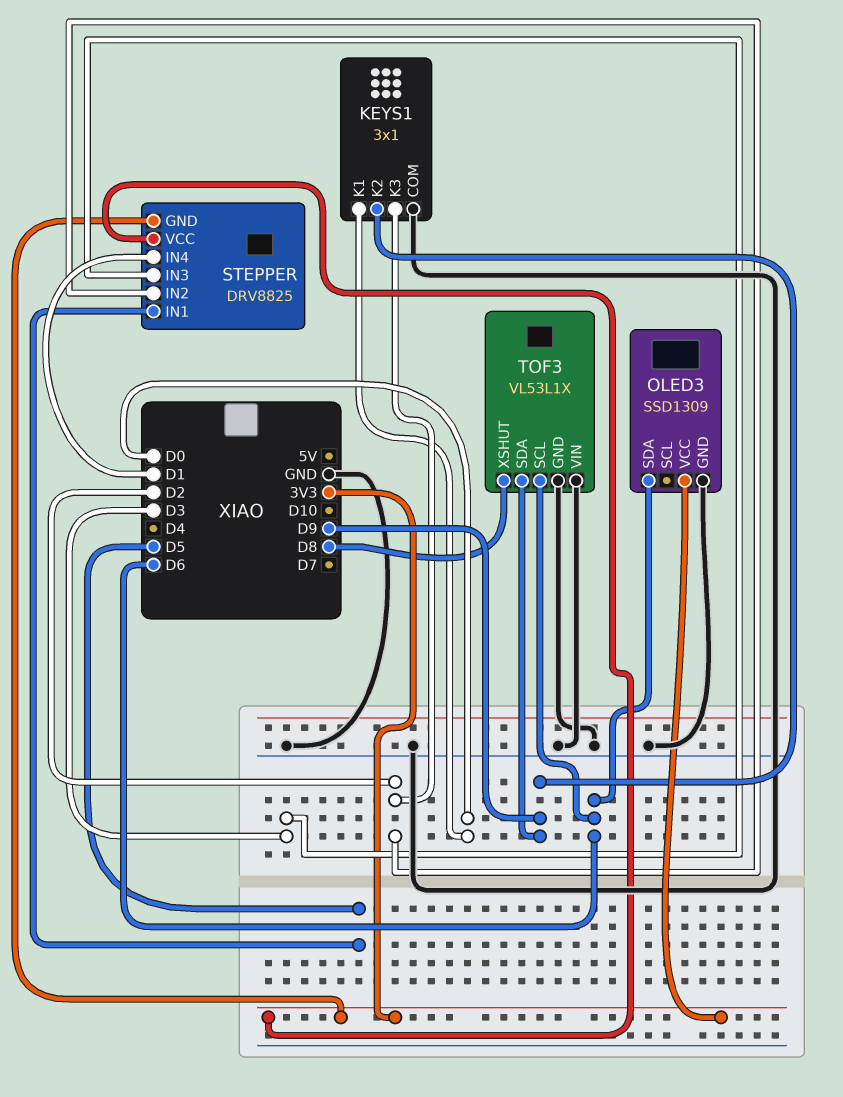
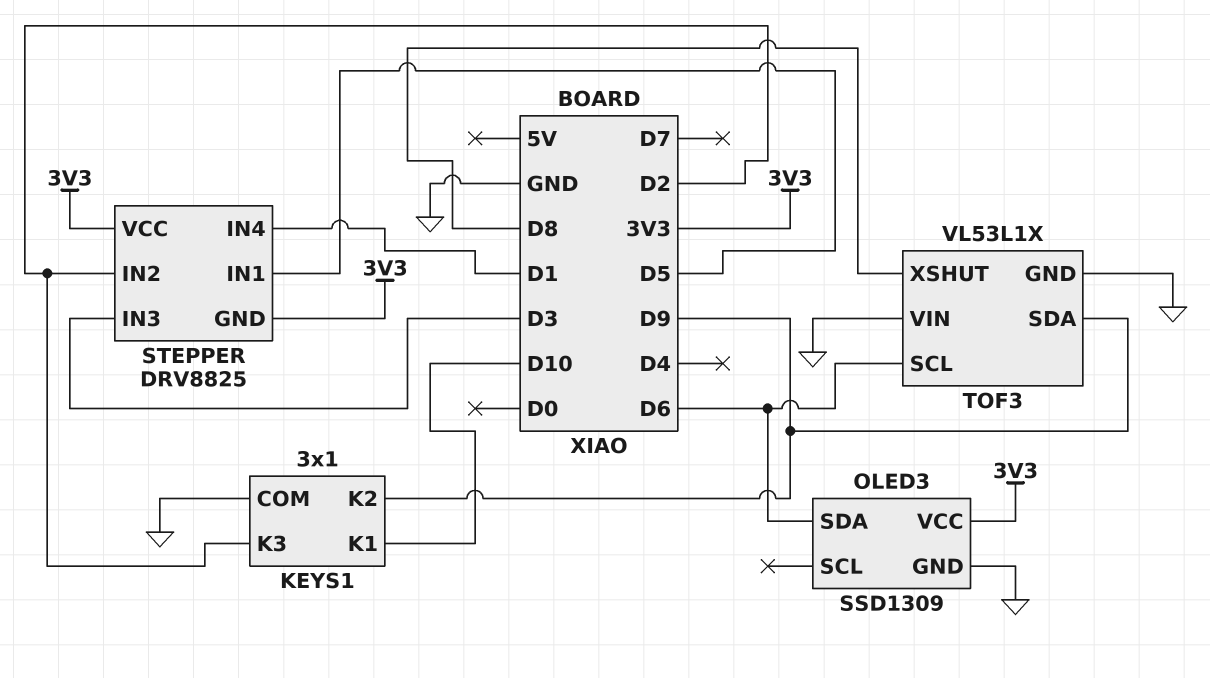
KEYS1 pin K1: D0 -> D10

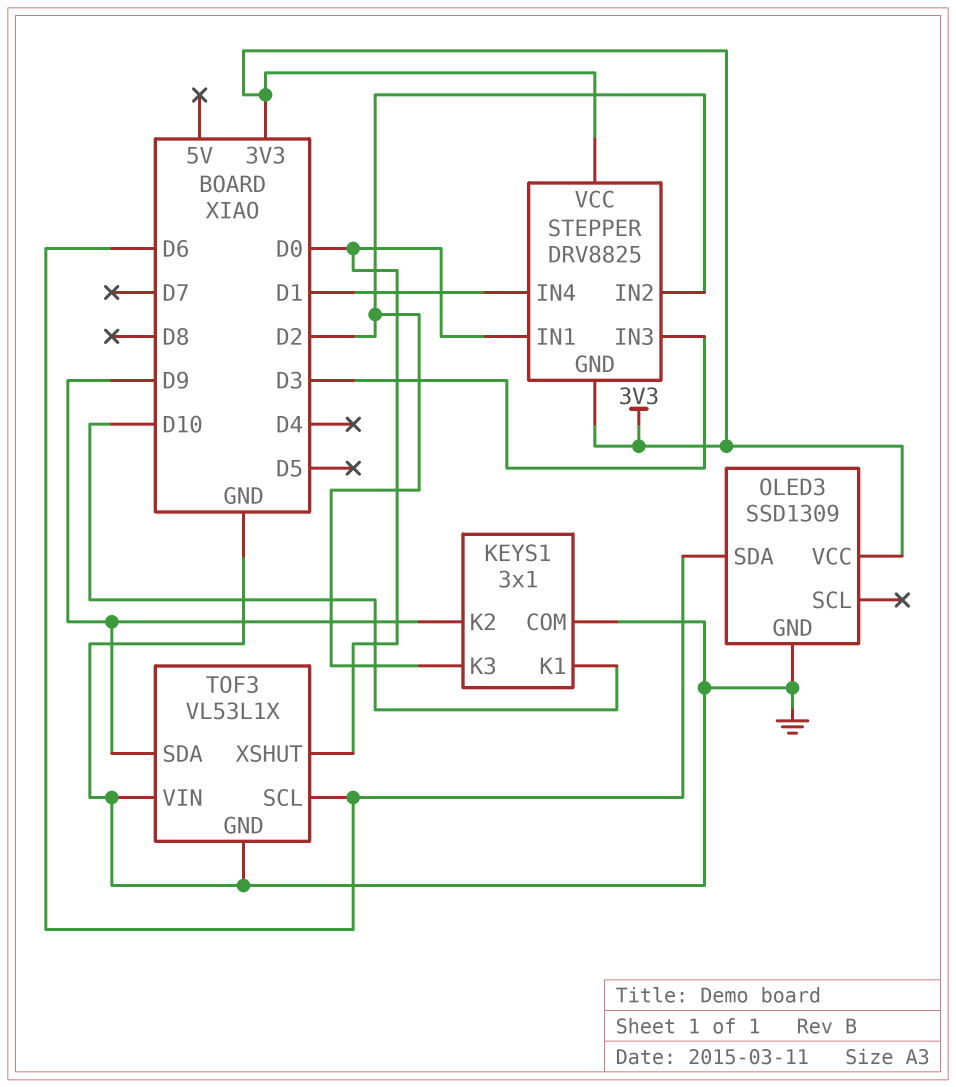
STEPPER pin IN1: D5 -> D0
TOF3 pin XSHUT: D8 -> D0

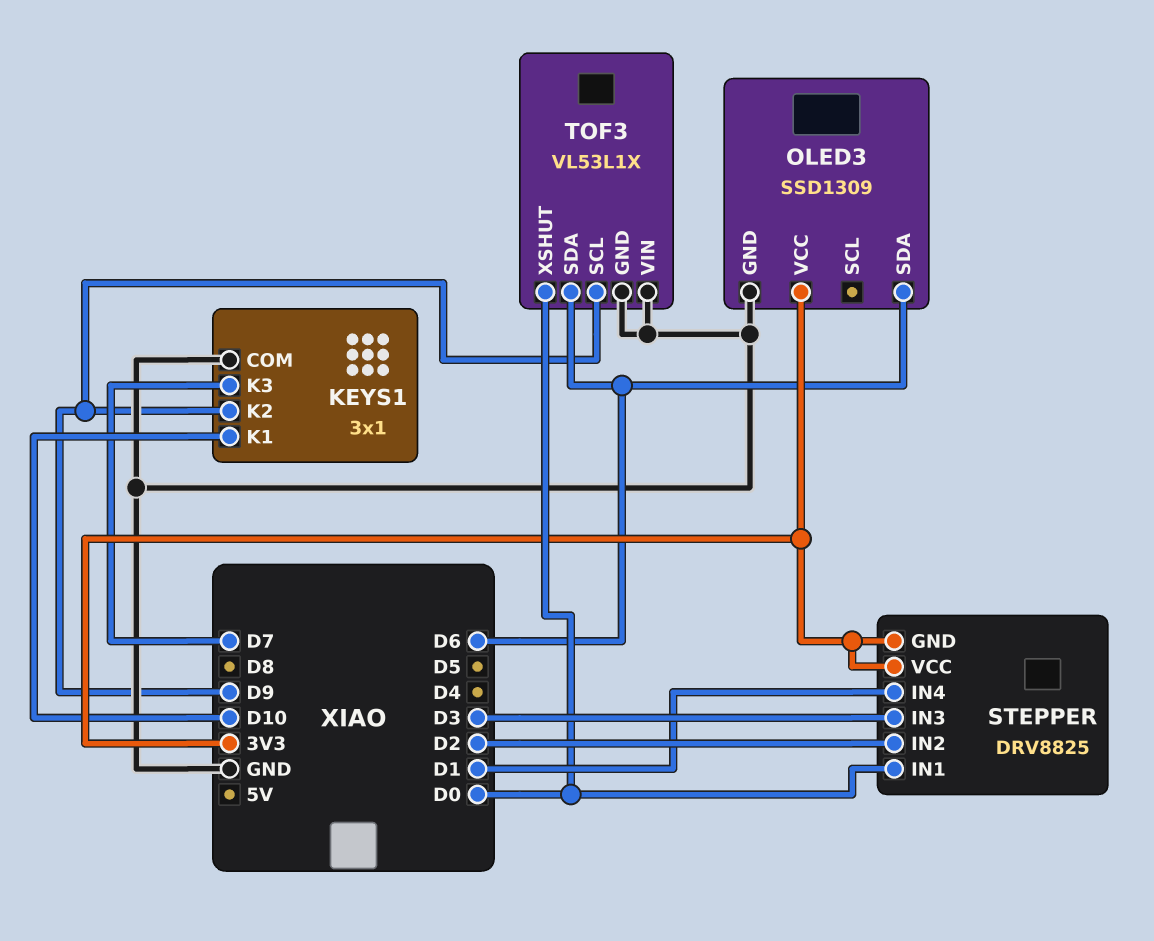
KEYS1 pin K3: D2 -> D7
TOF3 pin SCL: D6 -> D9
TOF3 pin SDA: D9 -> D6

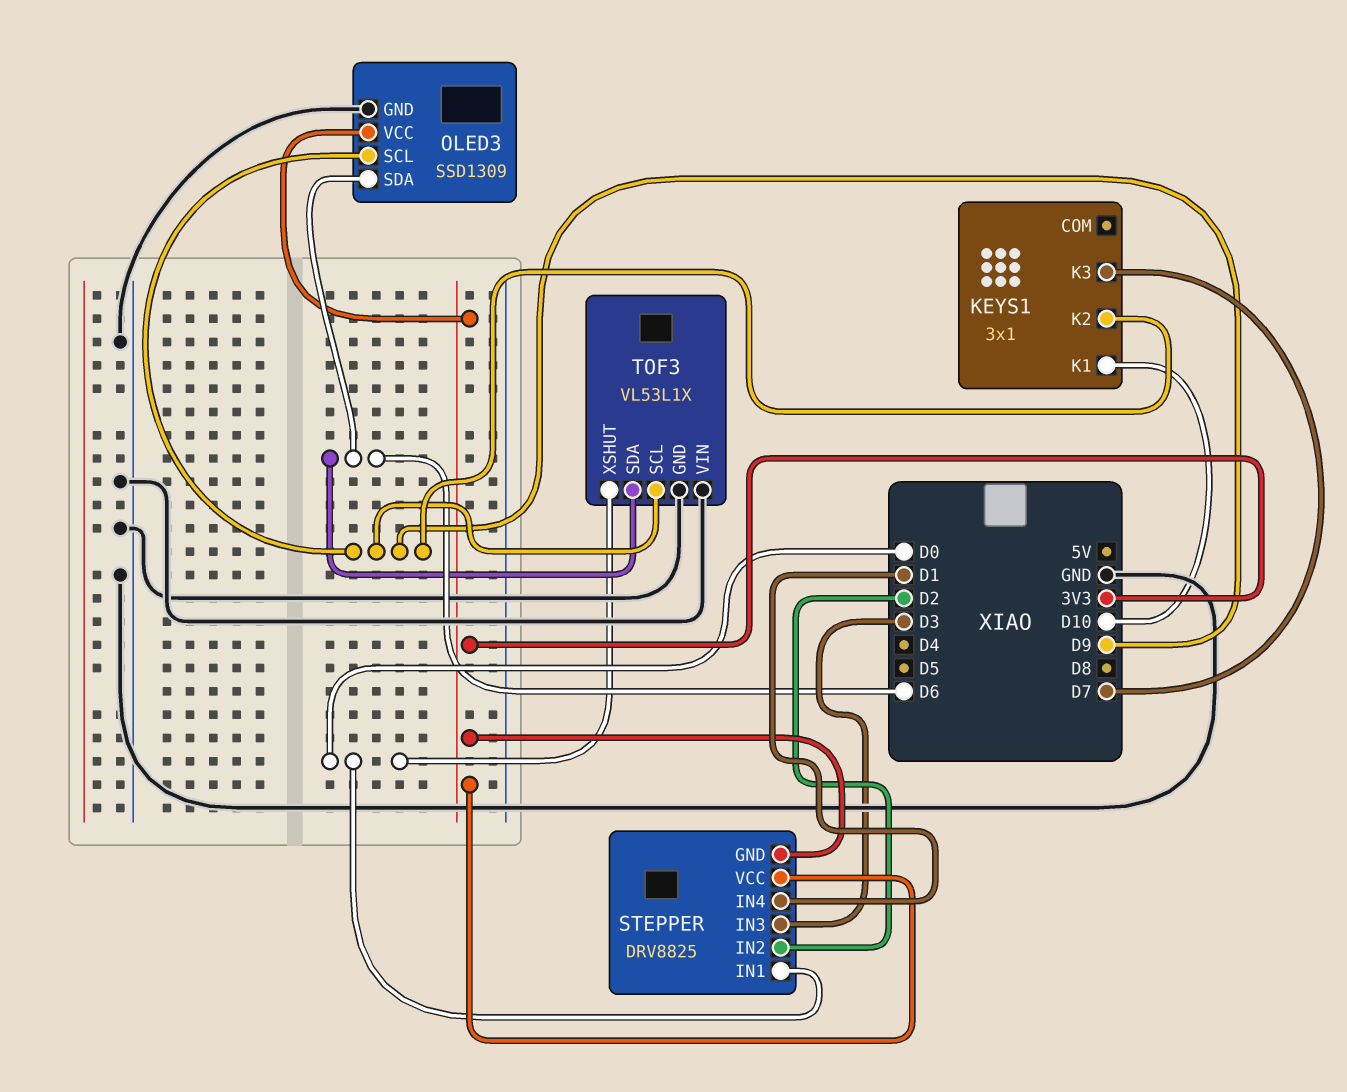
KEYS1 pin COM: GND -> none
OLED3 pin SCL: none -> D9

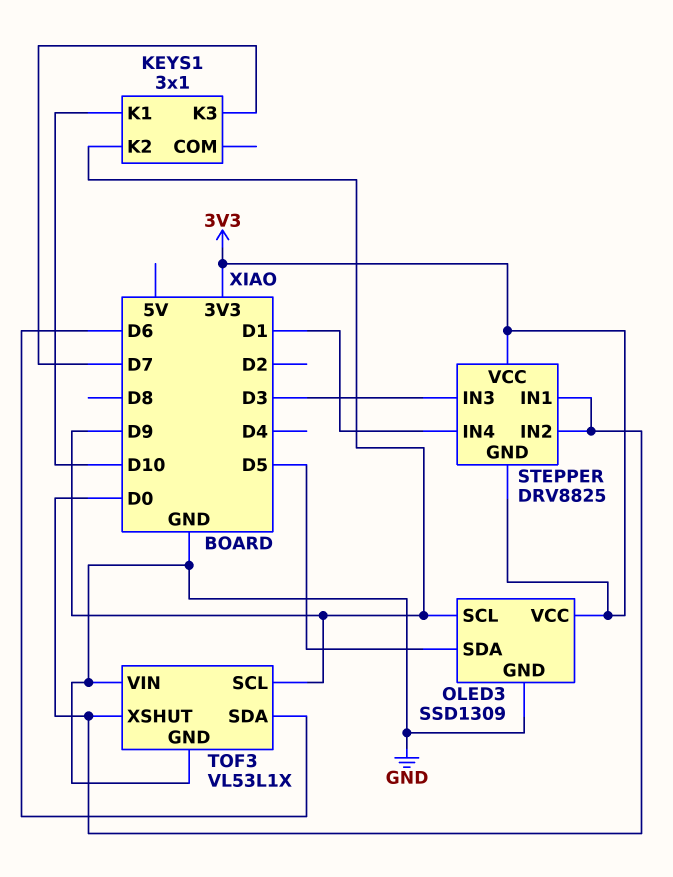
OLED3 pin SDA: D6 -> D5
STEPPER pin IN2: D2 -> D0

